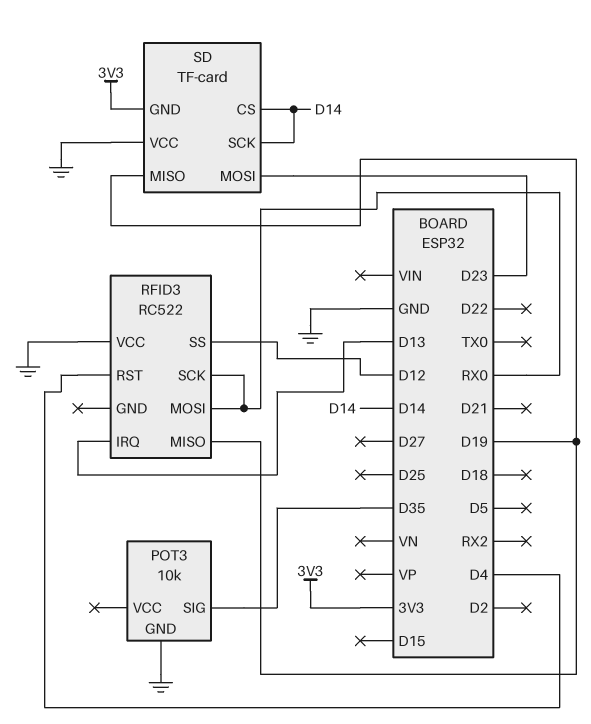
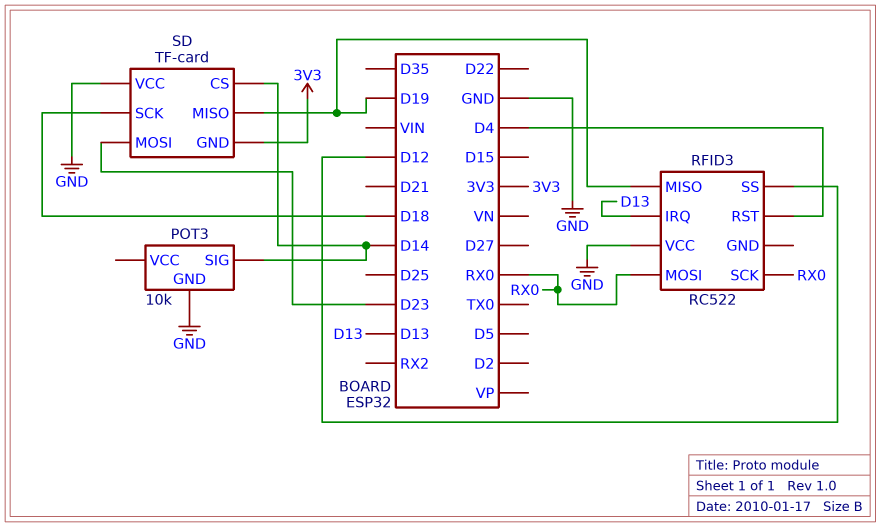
POT3 pin SIG: D35 -> D14
SD pin SCK: D14 -> D18

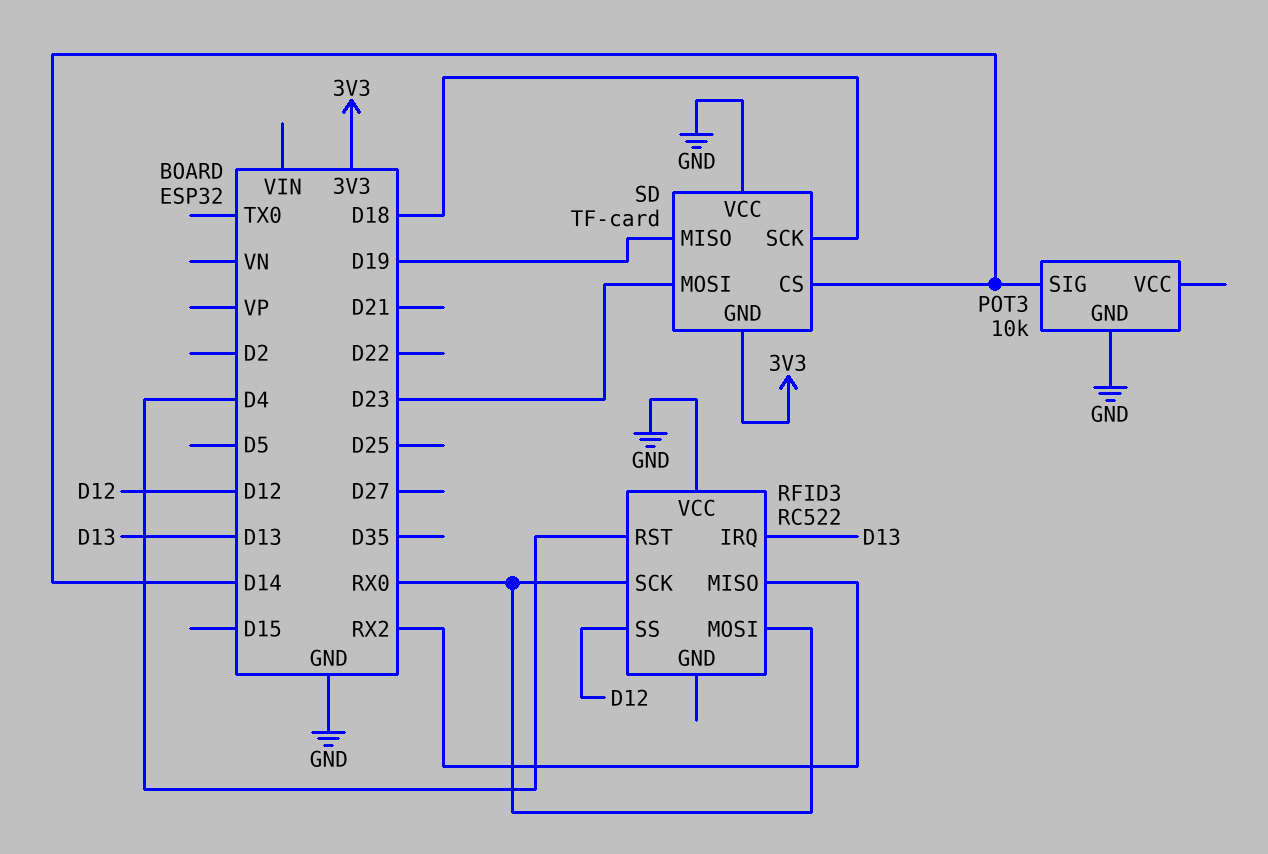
RFID3 pin MISO: D19 -> RX2

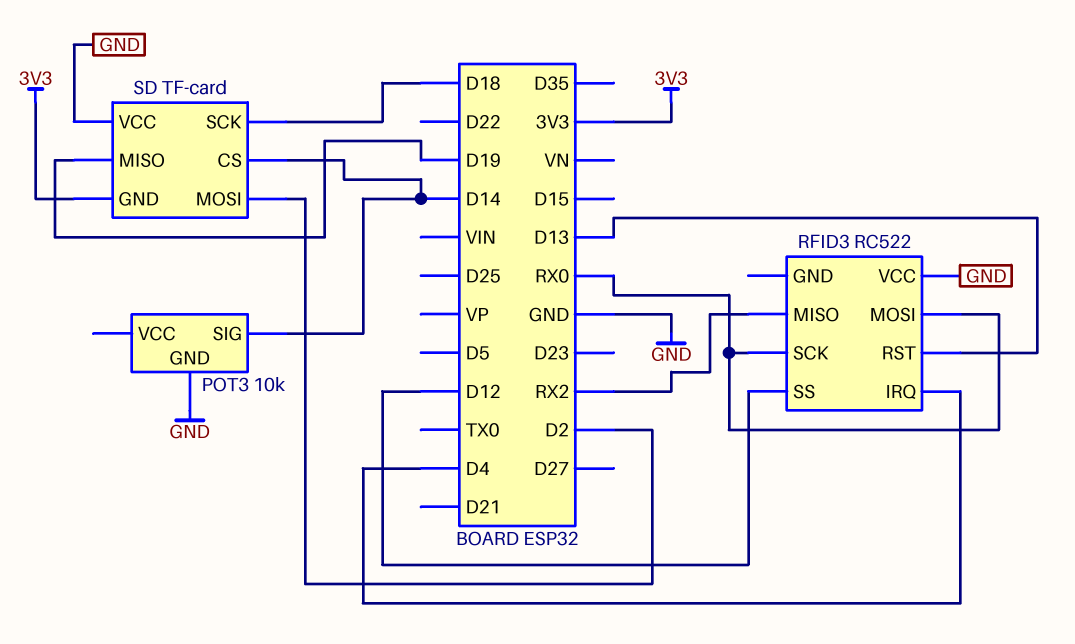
RFID3 pin IRQ: D13 -> D4
RFID3 pin RST: D4 -> D13
SD pin MOSI: D23 -> D2

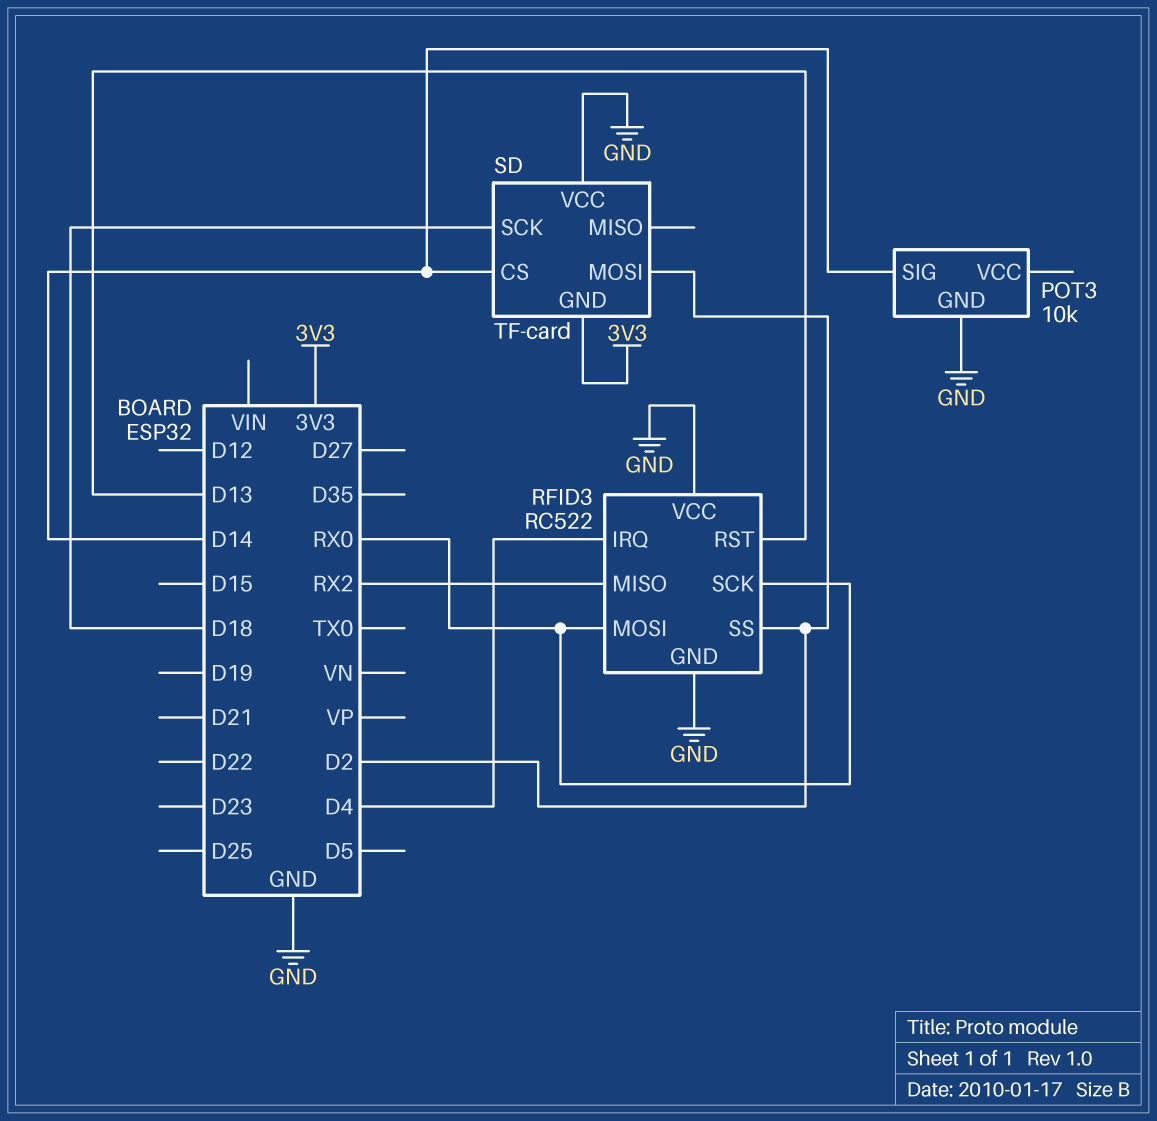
RFID3 pin GND: none -> GND
RFID3 pin SS: D12 -> D2
SD pin MISO: D19 -> none

